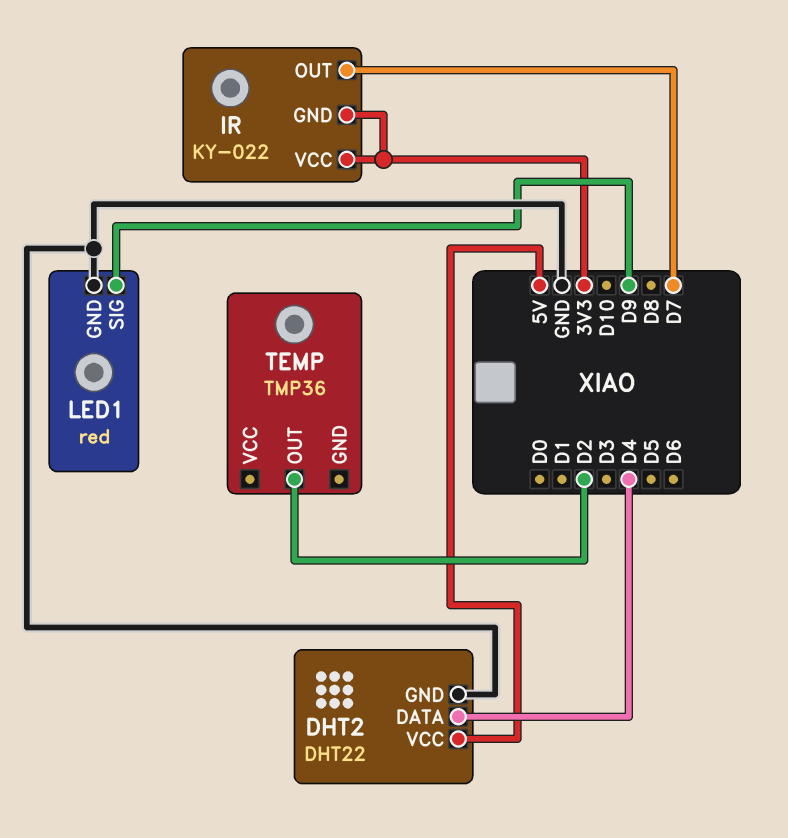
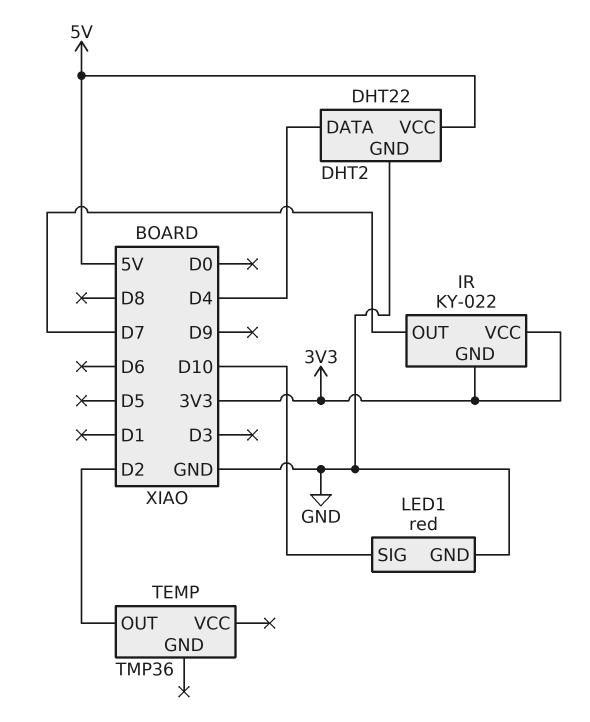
LED1 pin SIG: D9 -> D10

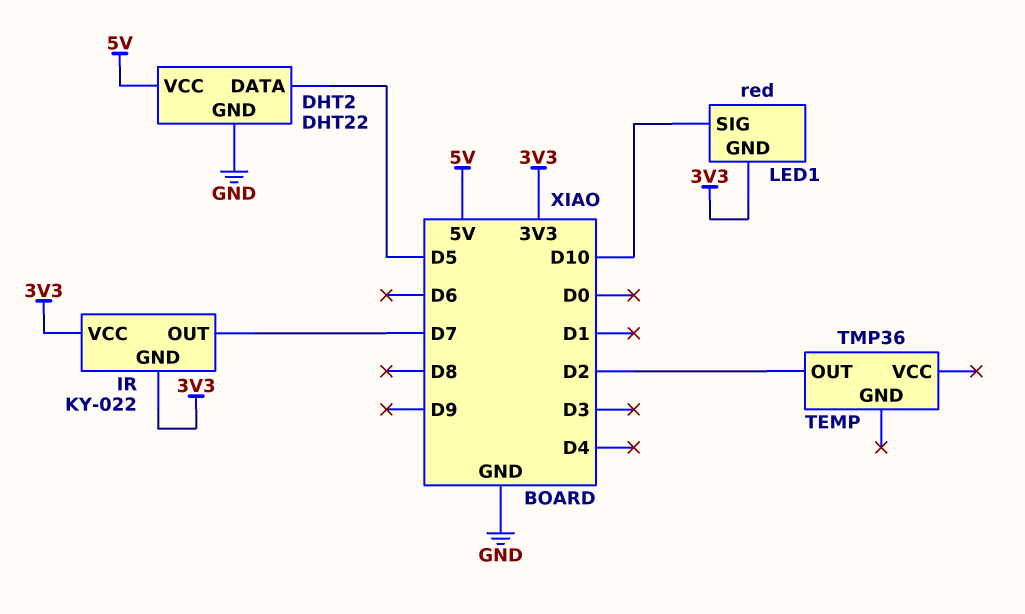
DHT2 pin DATA: D4 -> D5
LED1 pin GND: GND -> 3V3

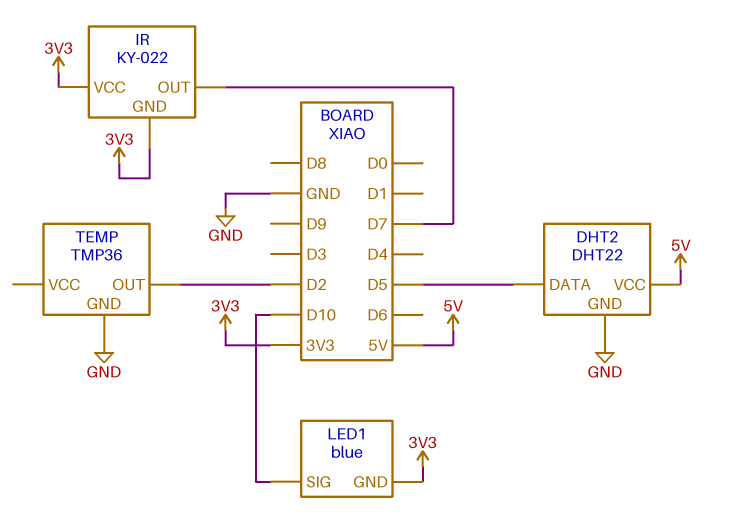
LED1: red -> blue
TEMP pin GND: none -> GND

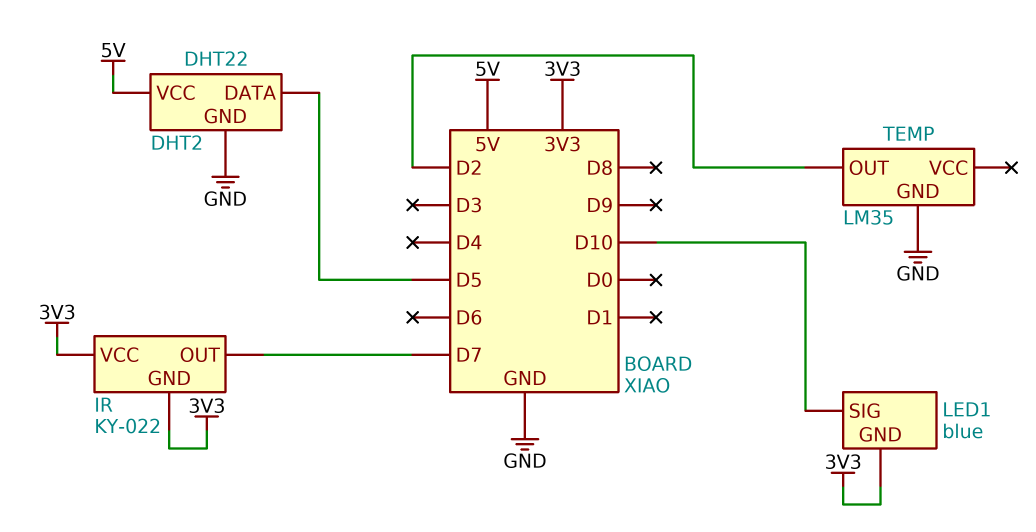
TEMP: TMP36 -> LM35

